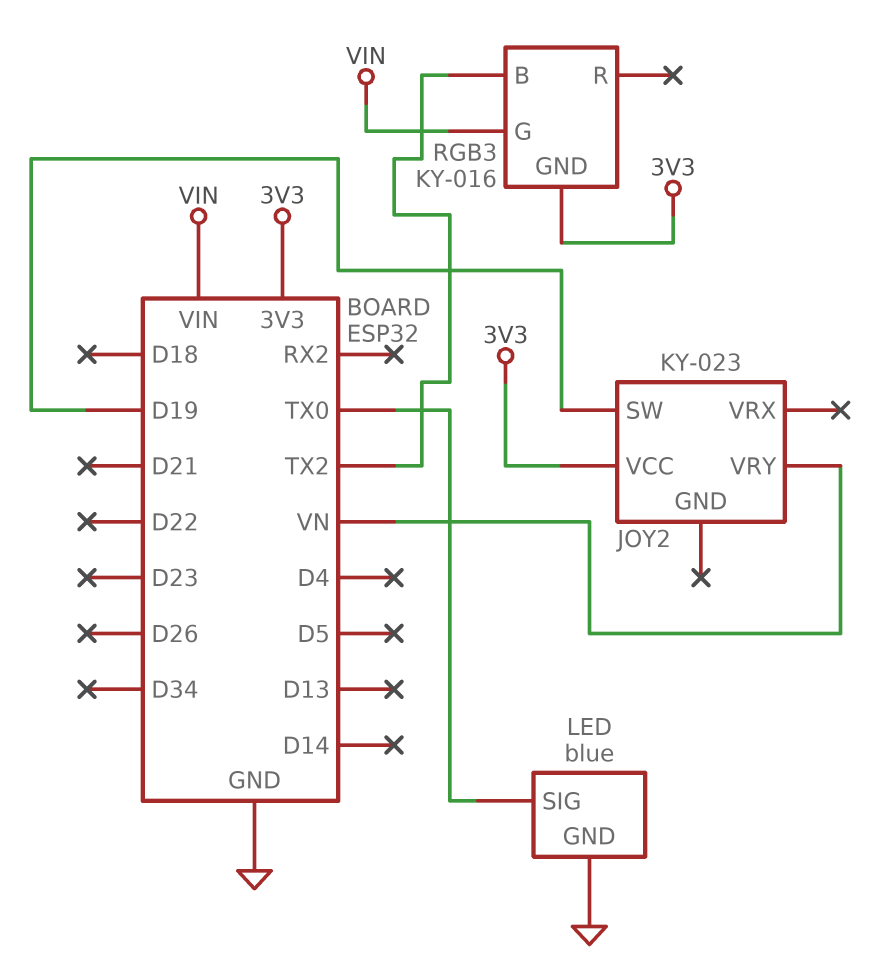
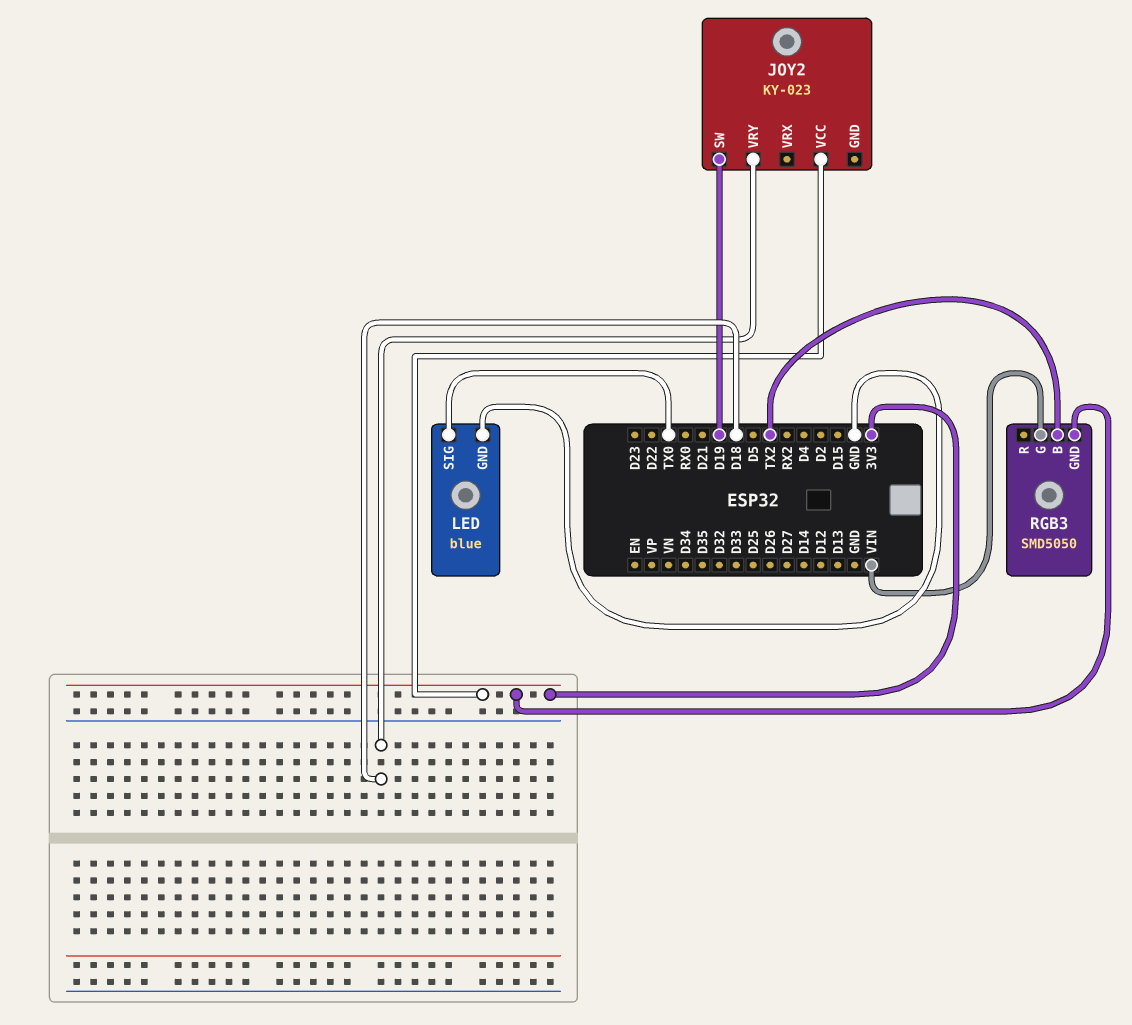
JOY2 pin VRY: VN -> D18
RGB3: KY-016 -> SMD5050

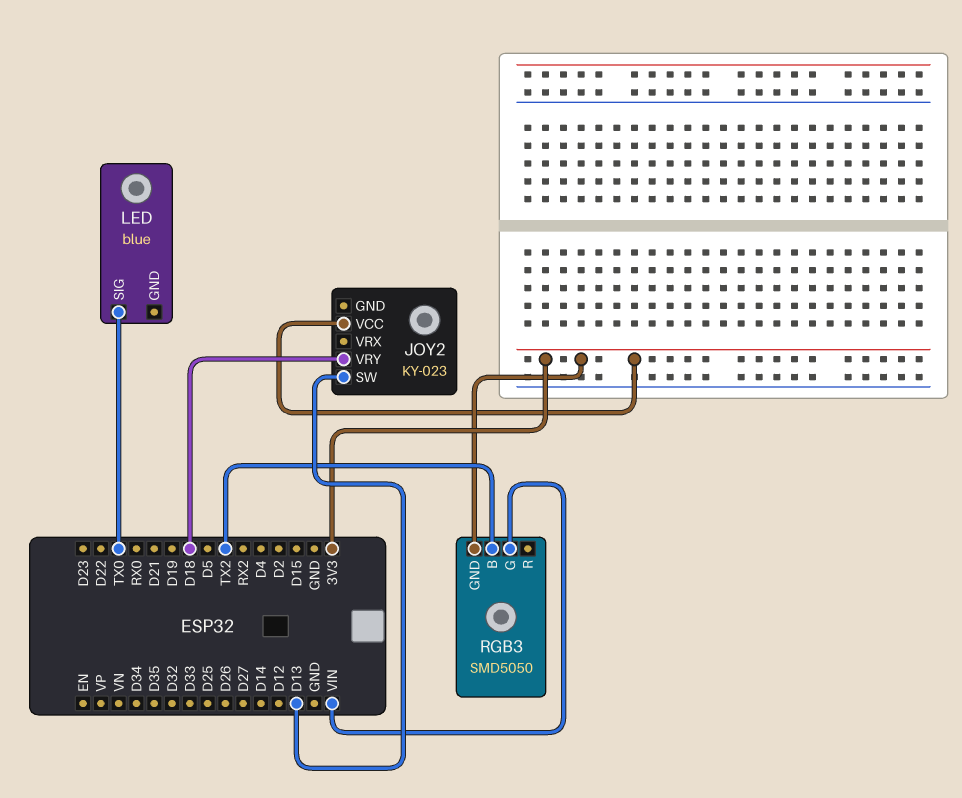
JOY2 pin SW: D19 -> D13
LED pin GND: GND -> none

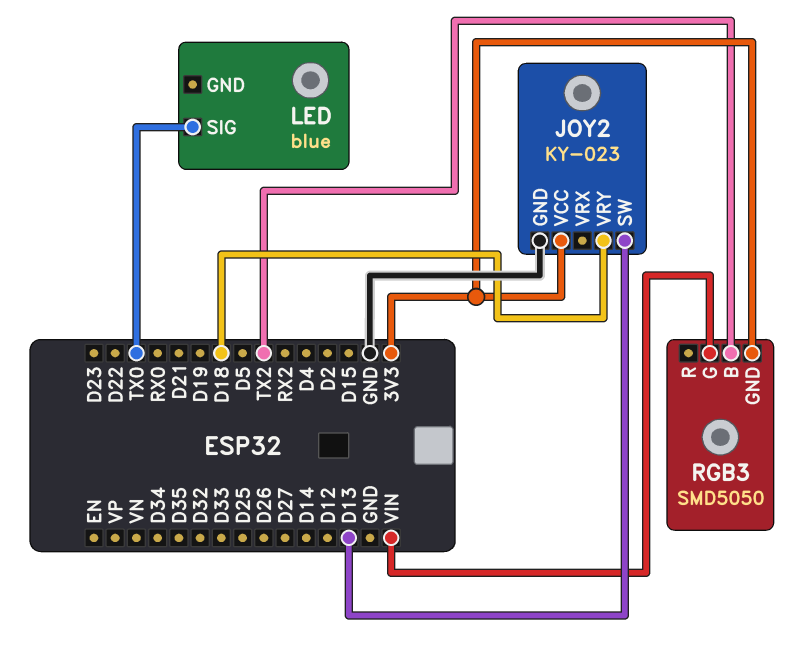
JOY2 pin GND: none -> GND

